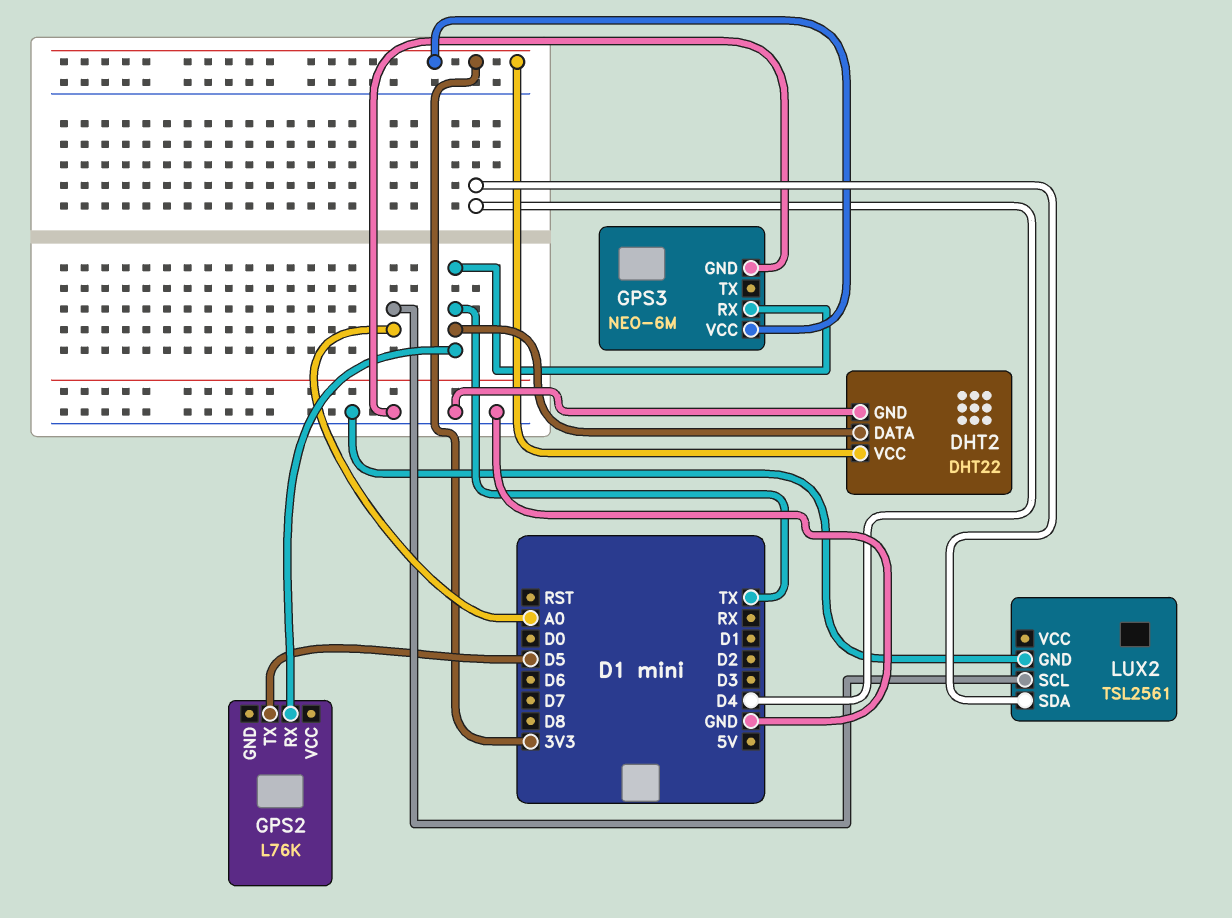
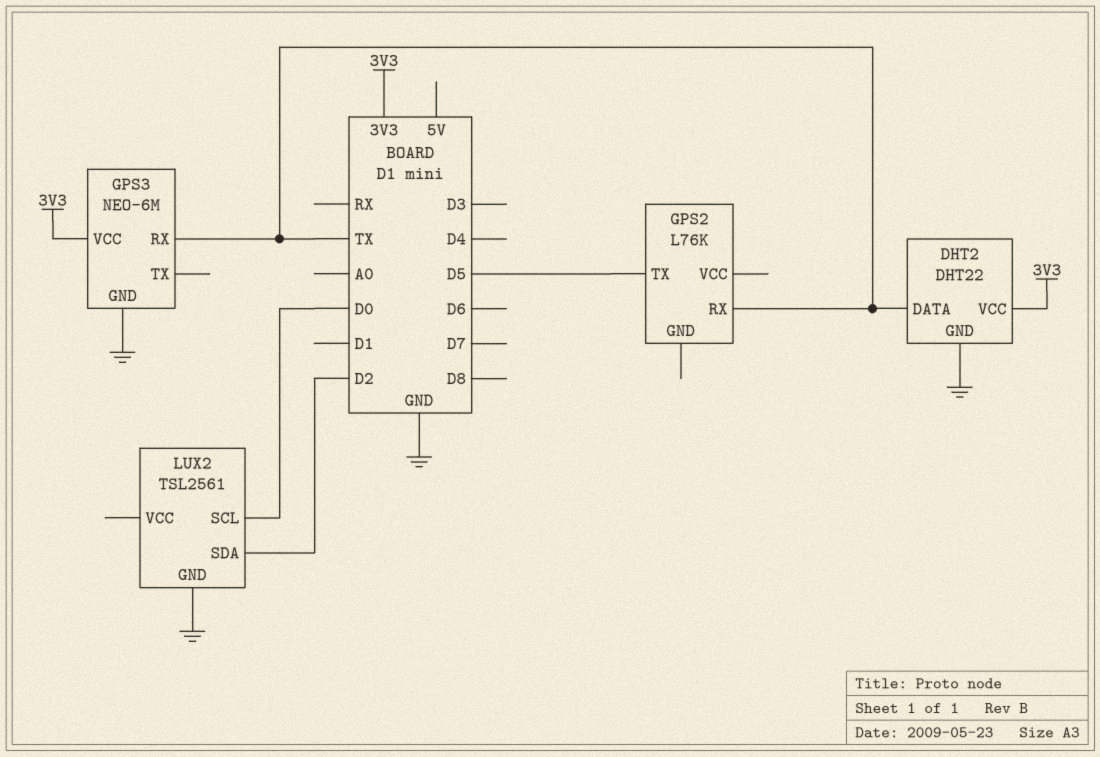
LUX2 pin SCL: A0 -> D0
LUX2 pin SDA: D4 -> D2

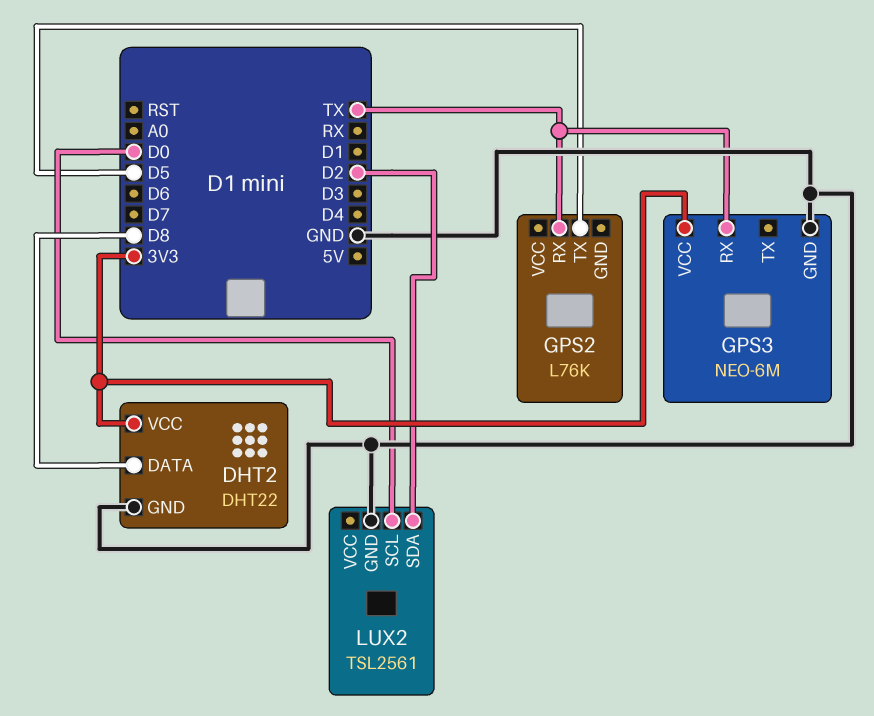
DHT2 pin DATA: TX -> D8

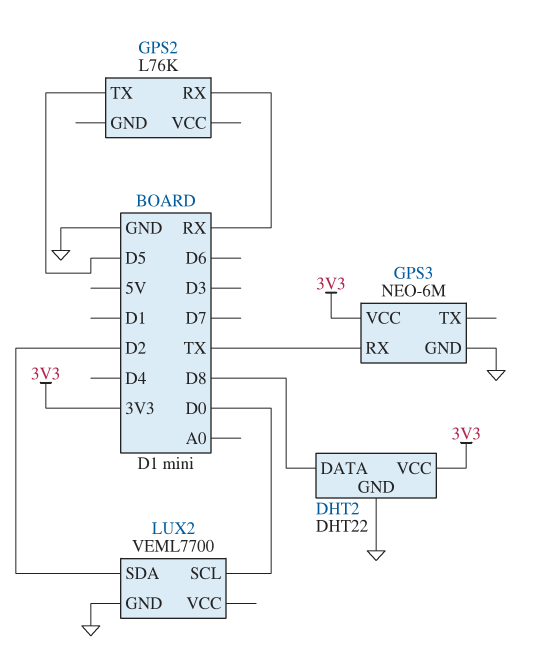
GPS2 pin RX: TX -> RX
LUX2: TSL2561 -> VEML7700

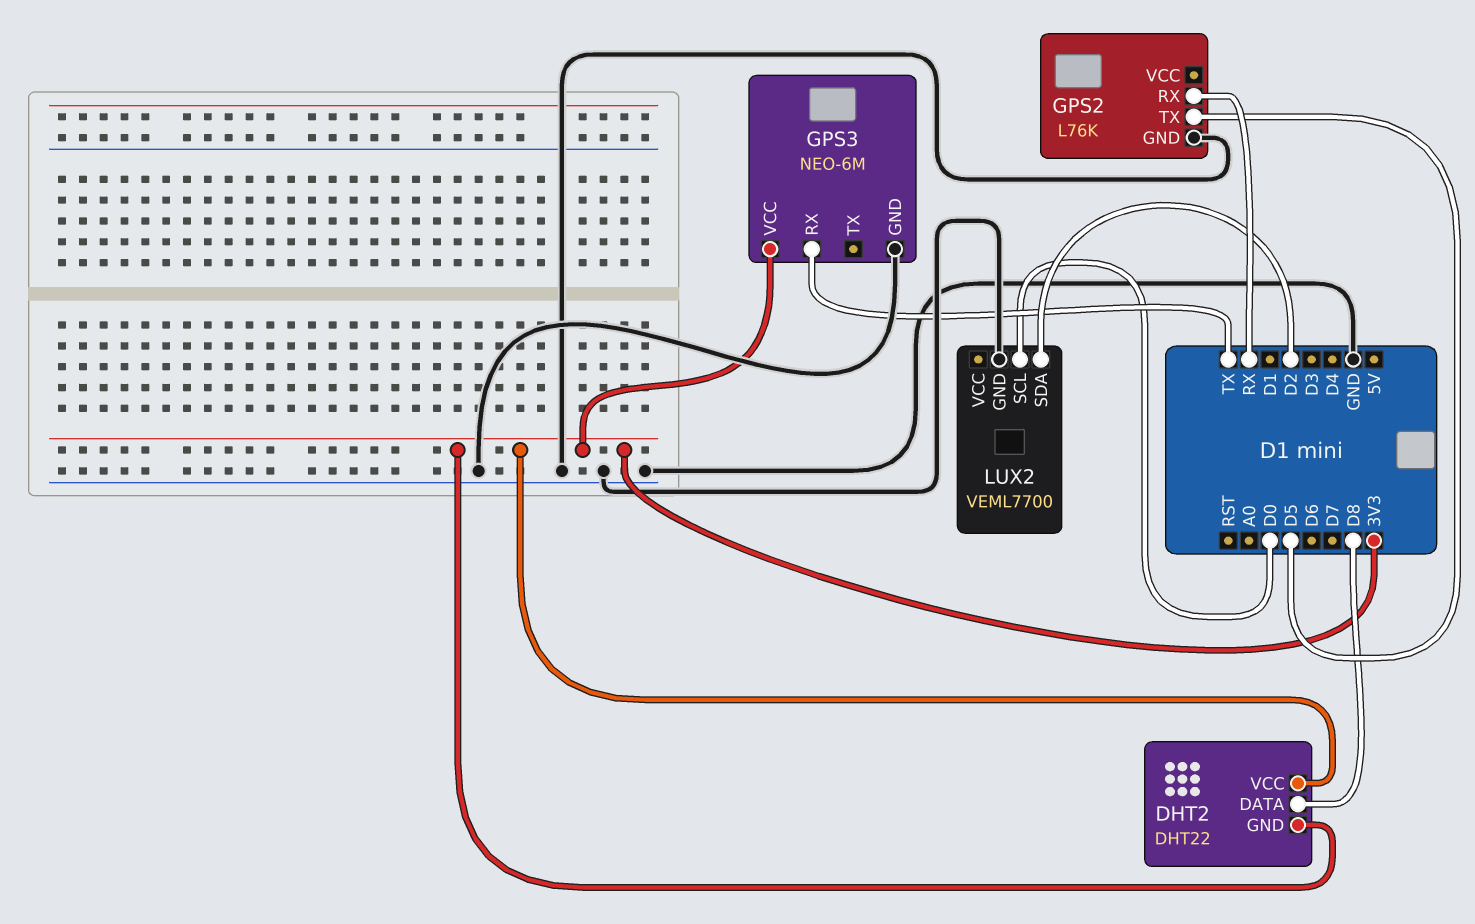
DHT2 pin GND: GND -> 3V3
GPS2 pin GND: none -> GND

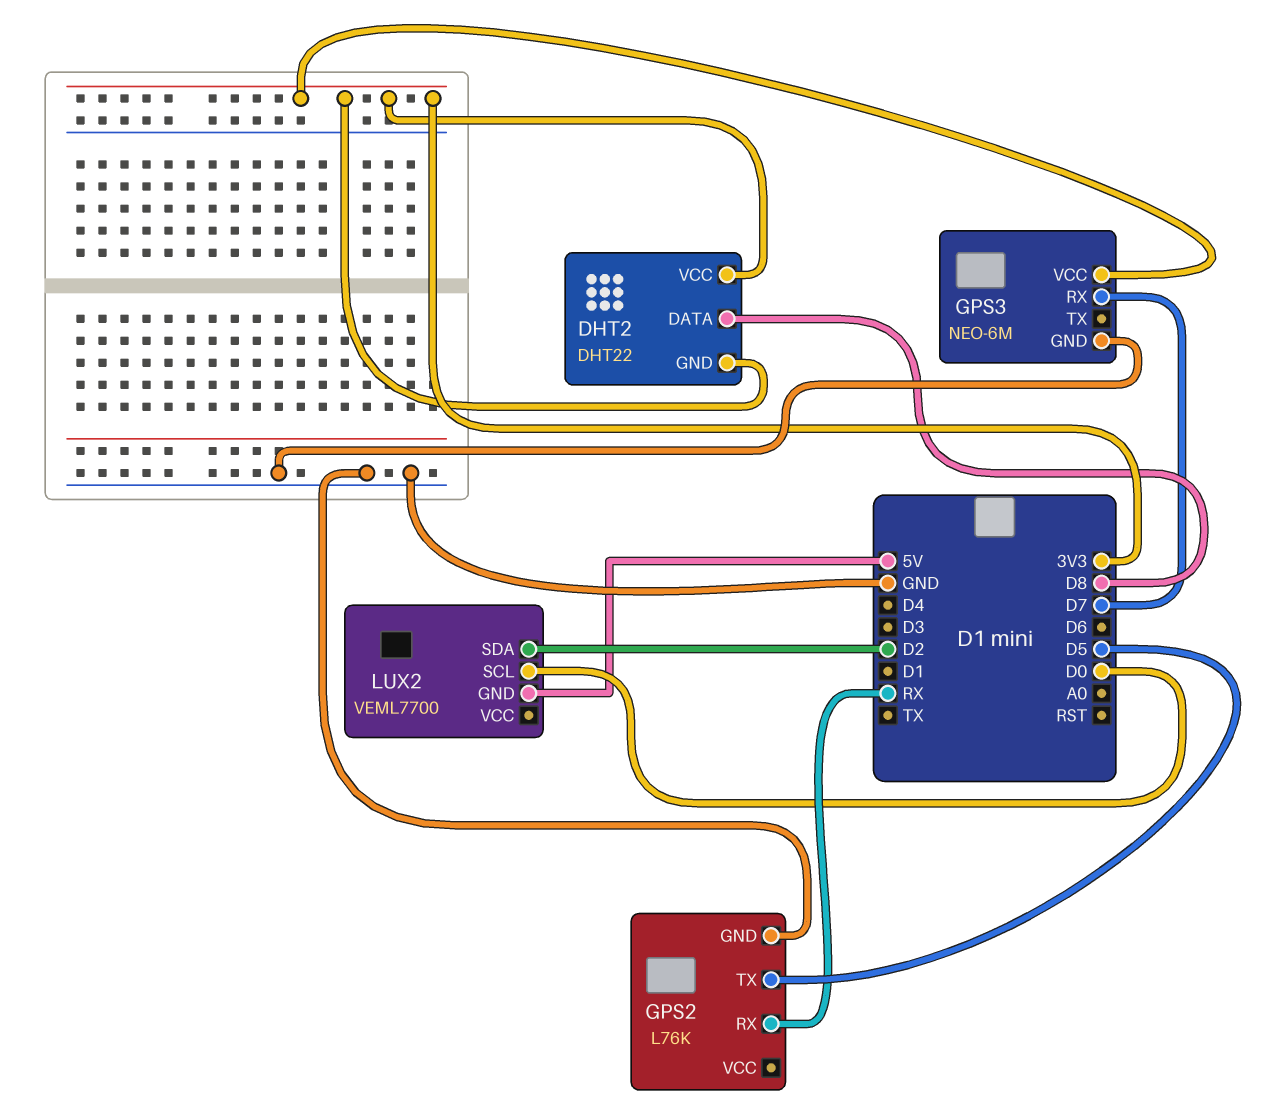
GPS3 pin RX: TX -> D7
LUX2 pin GND: GND -> 5V

